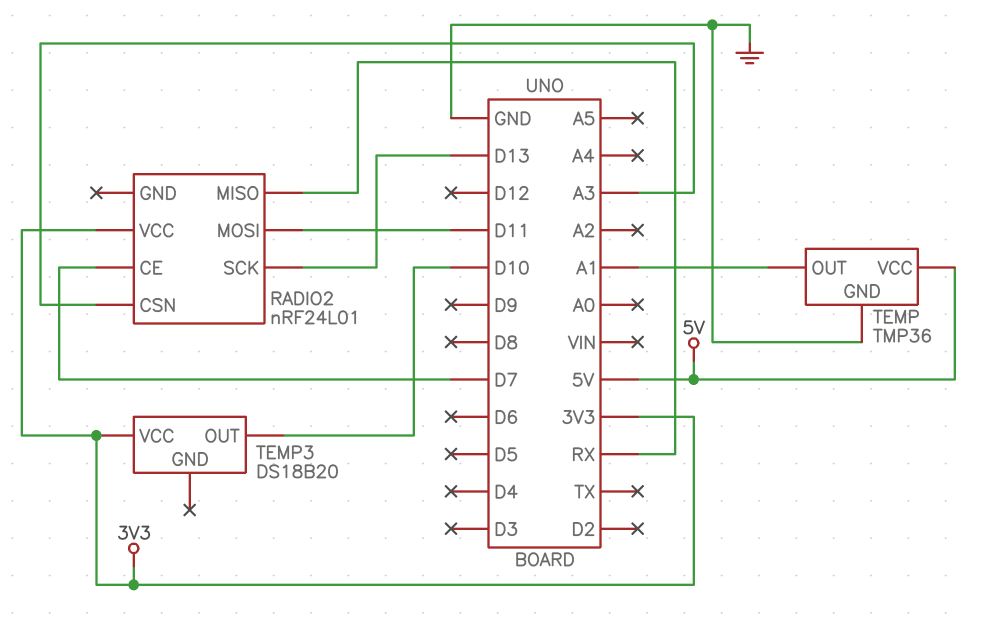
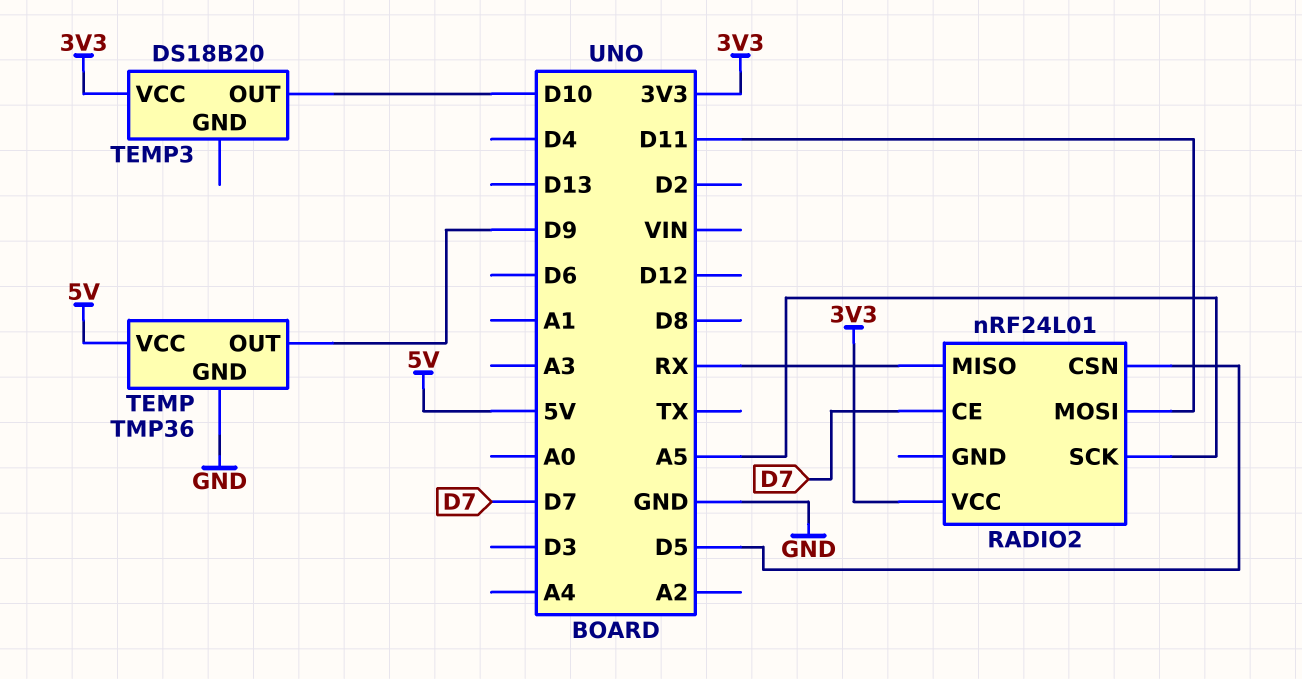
RADIO2 pin CSN: A3 -> D5
RADIO2 pin SCK: D13 -> A5
TEMP pin OUT: A1 -> D9

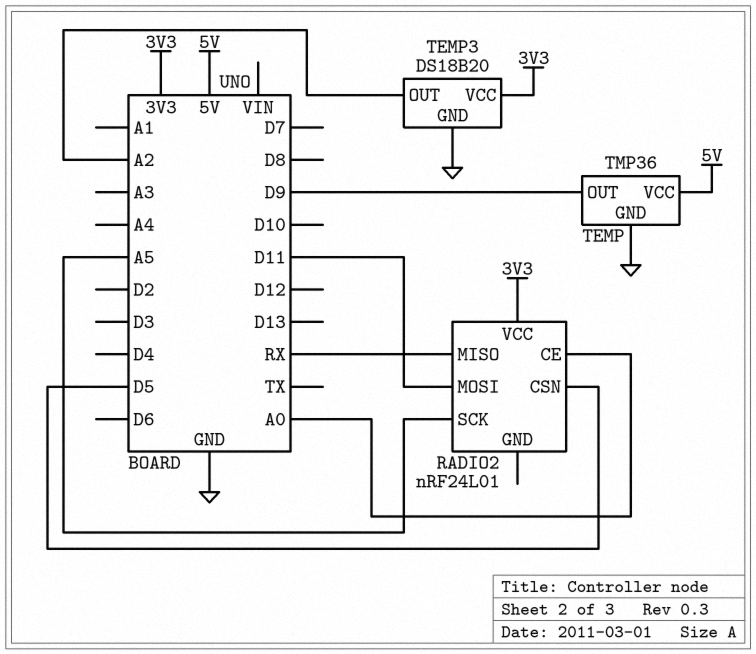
RADIO2 pin CE: D7 -> A0
TEMP3 pin GND: none -> GND
TEMP3 pin OUT: D10 -> A2

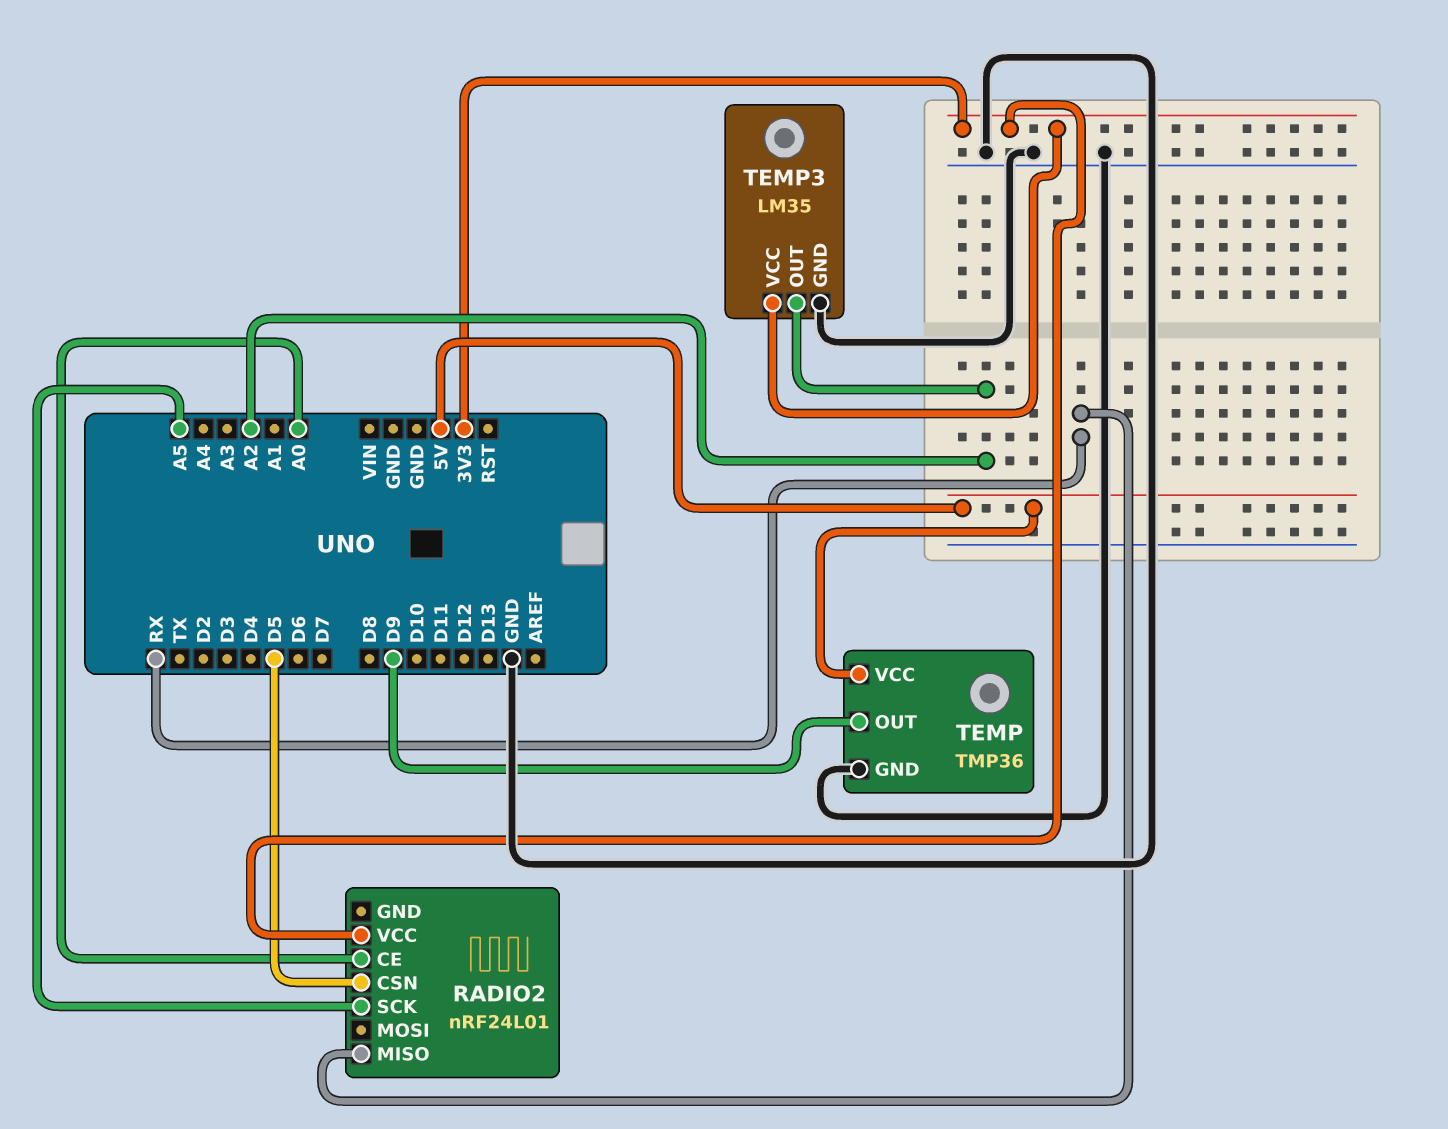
RADIO2 pin MOSI: D11 -> none
TEMP3: DS18B20 -> LM35

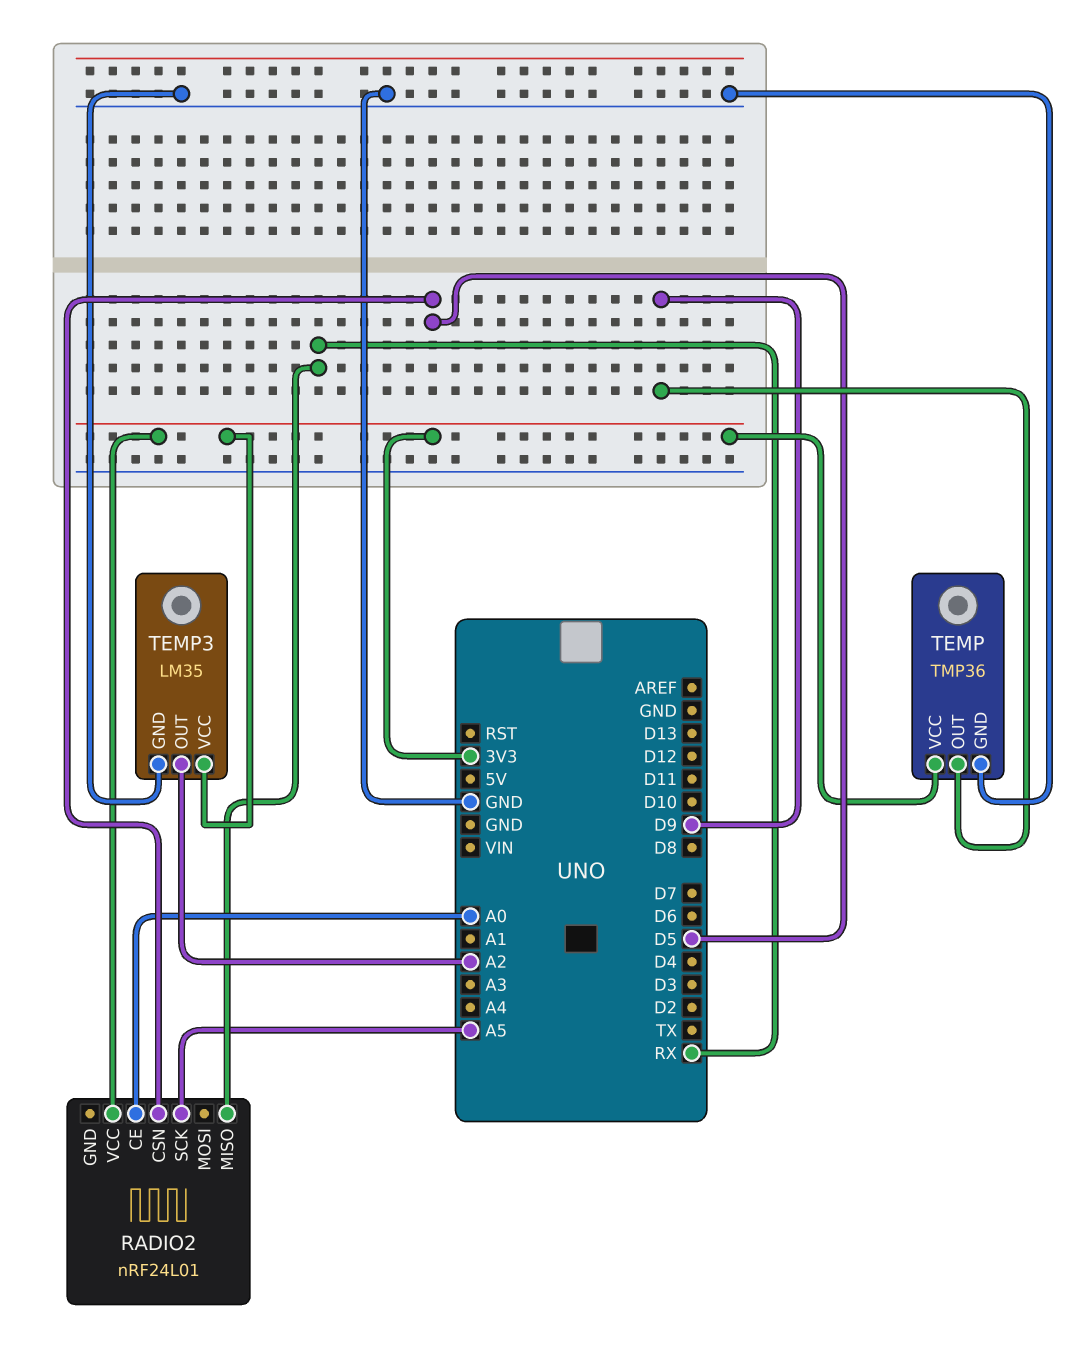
TEMP pin VCC: 5V -> 3V3

